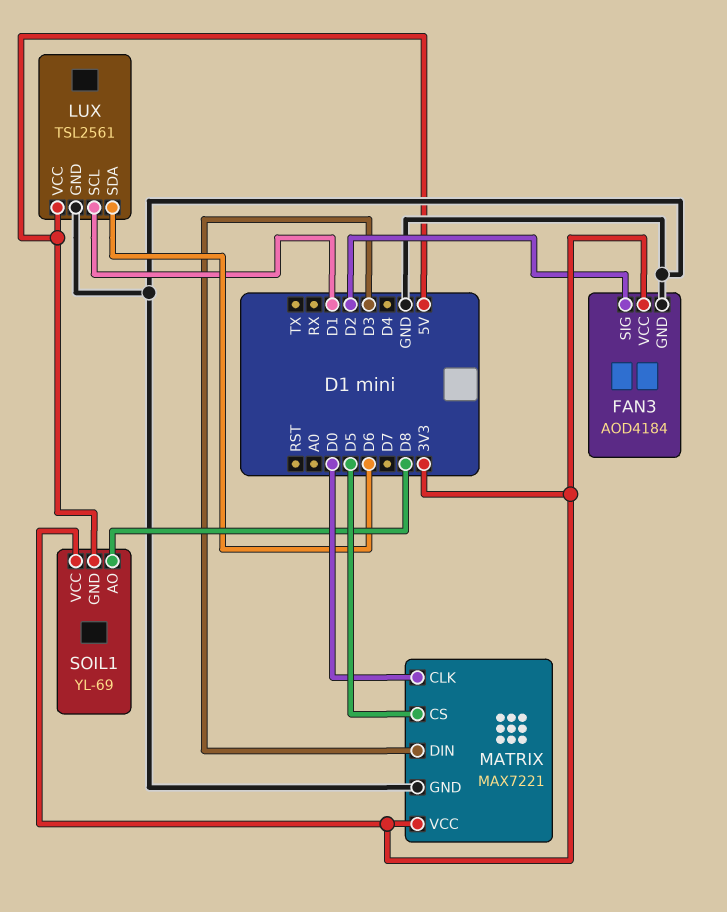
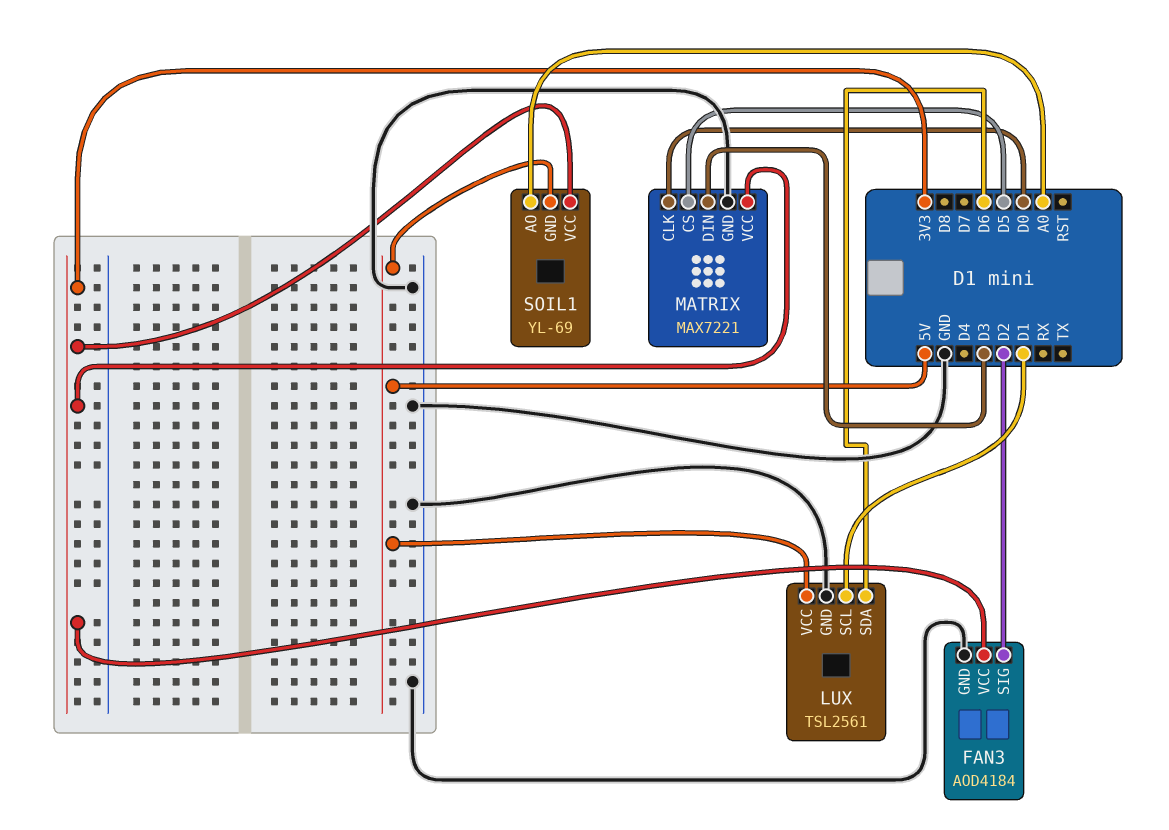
SOIL1 pin AO: D8 -> A0

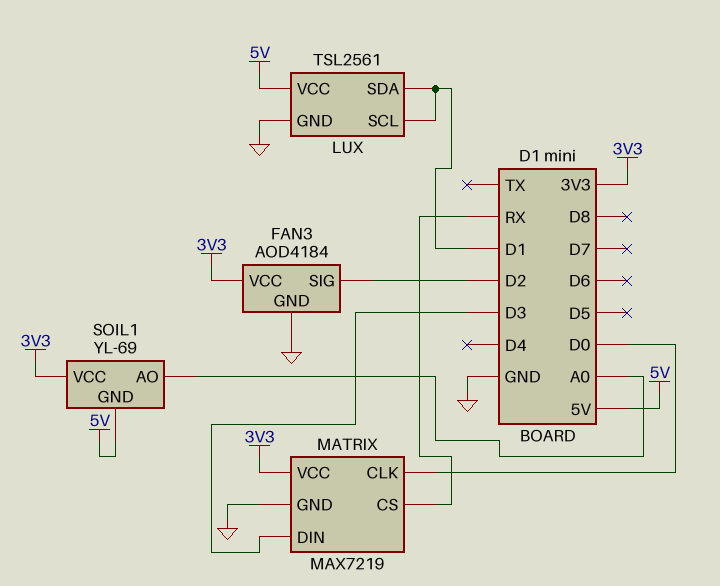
LUX pin SDA: D6 -> D1
MATRIX: MAX7221 -> MAX7219
MATRIX pin CS: D5 -> RX

